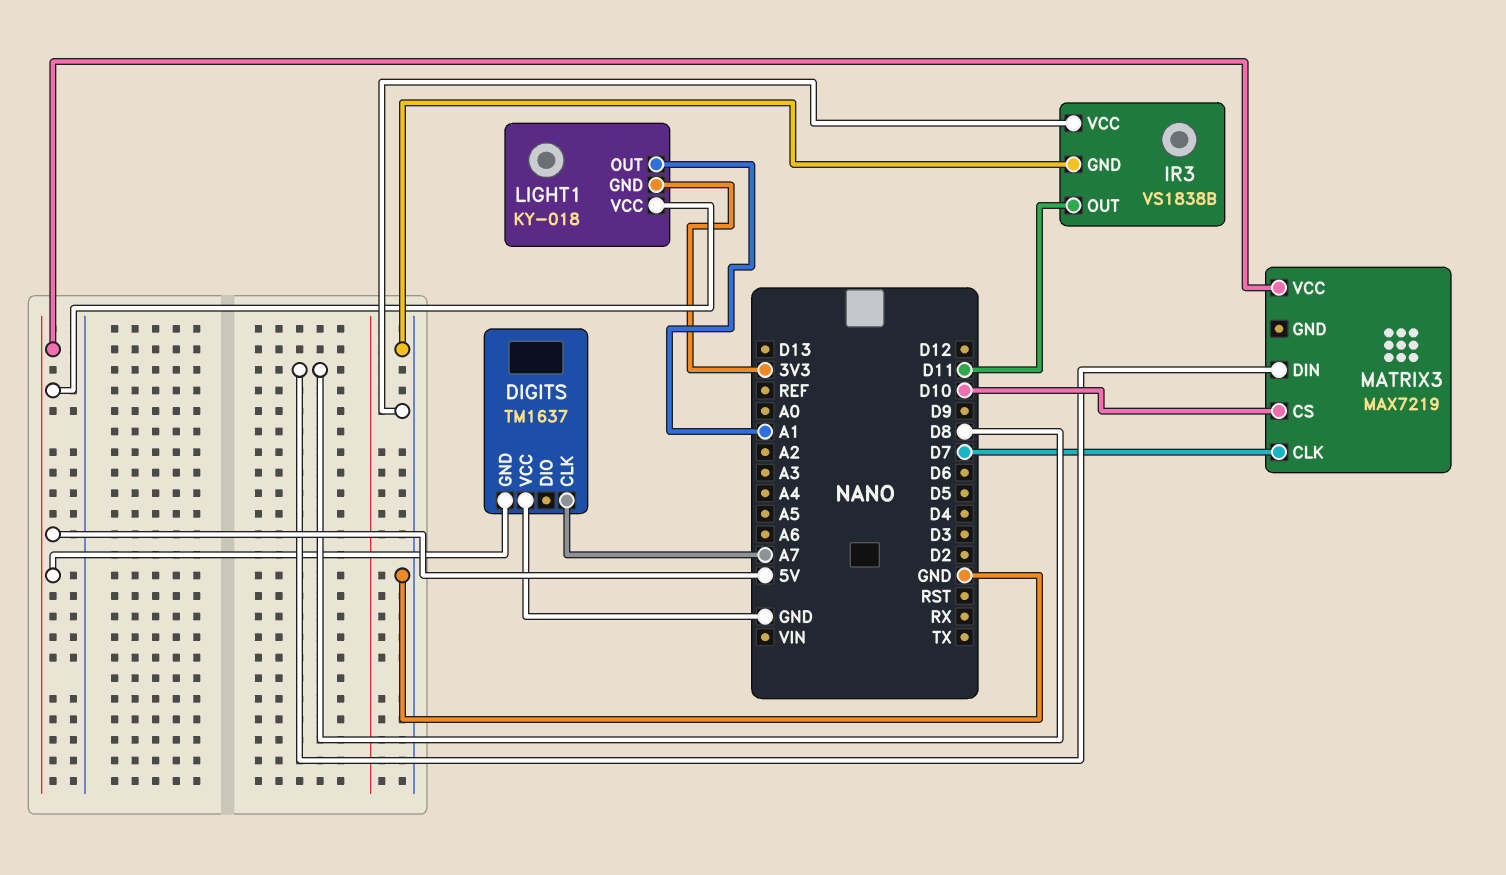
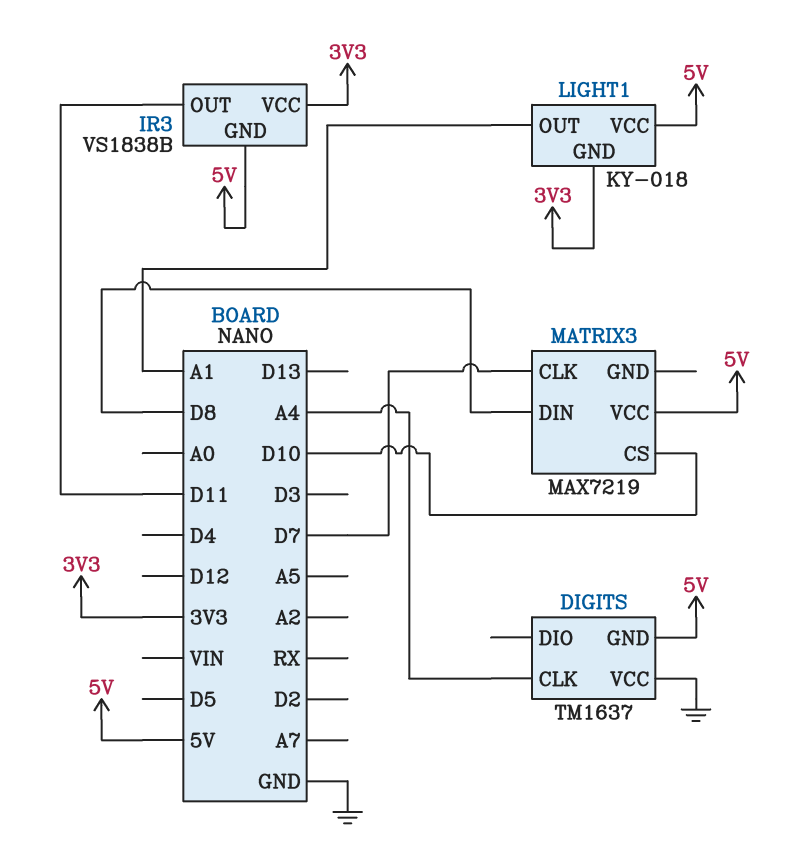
DIGITS pin CLK: A7 -> A4
IR3 pin GND: GND -> 5V
IR3 pin VCC: GND -> 3V3

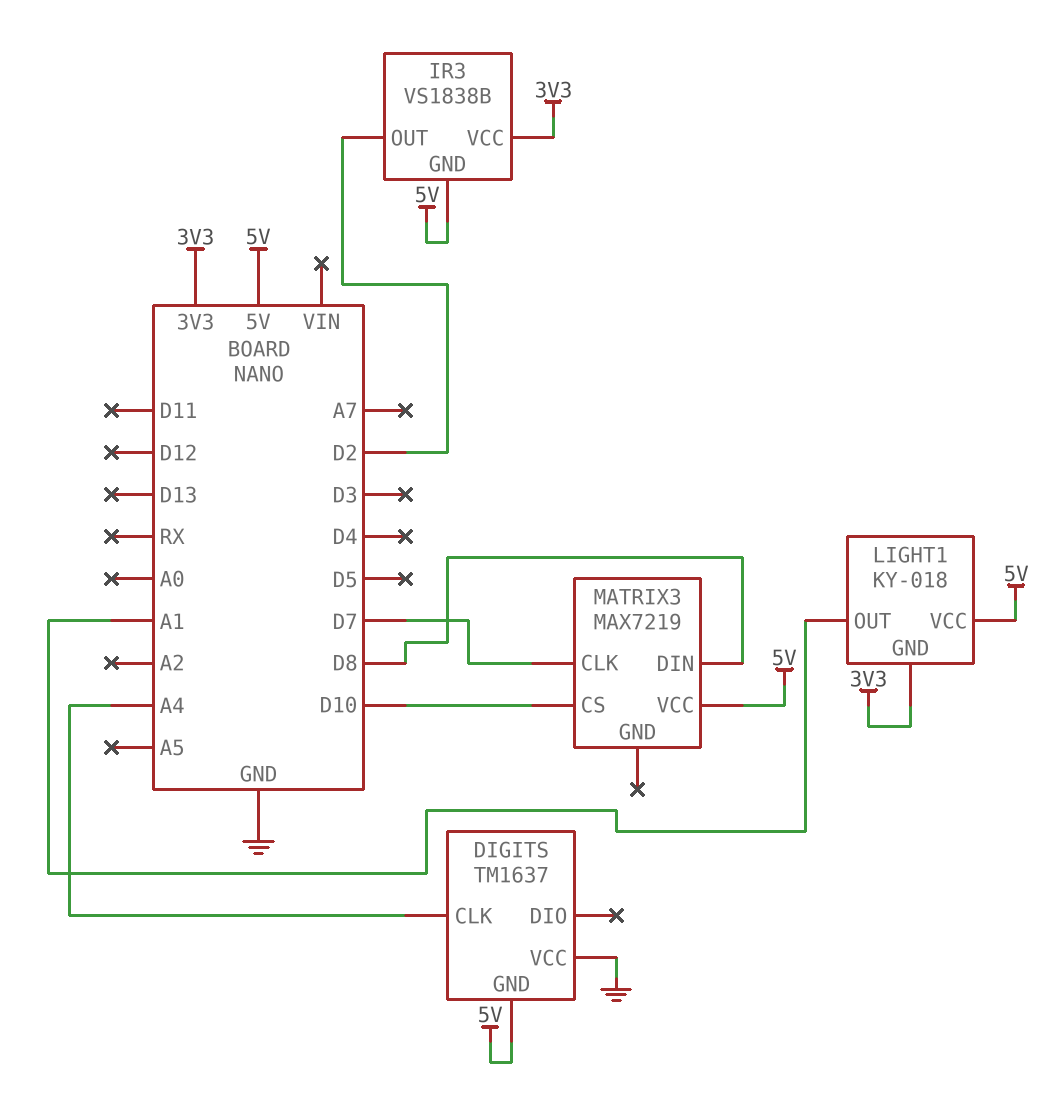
IR3 pin OUT: D11 -> D2

